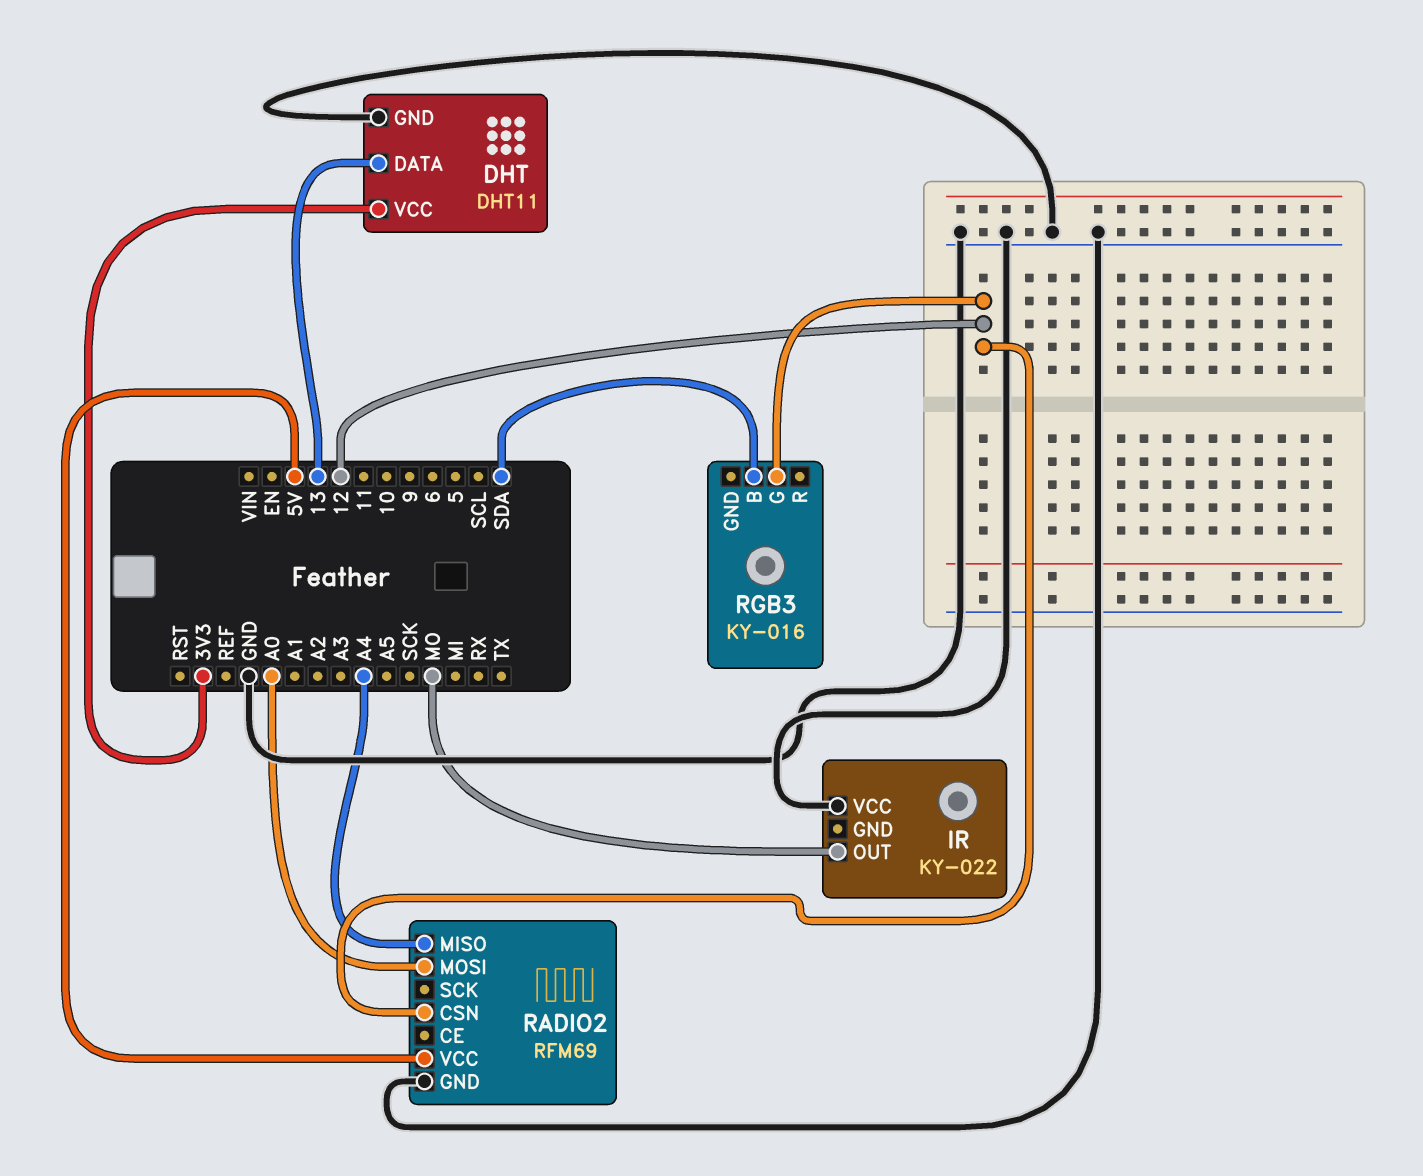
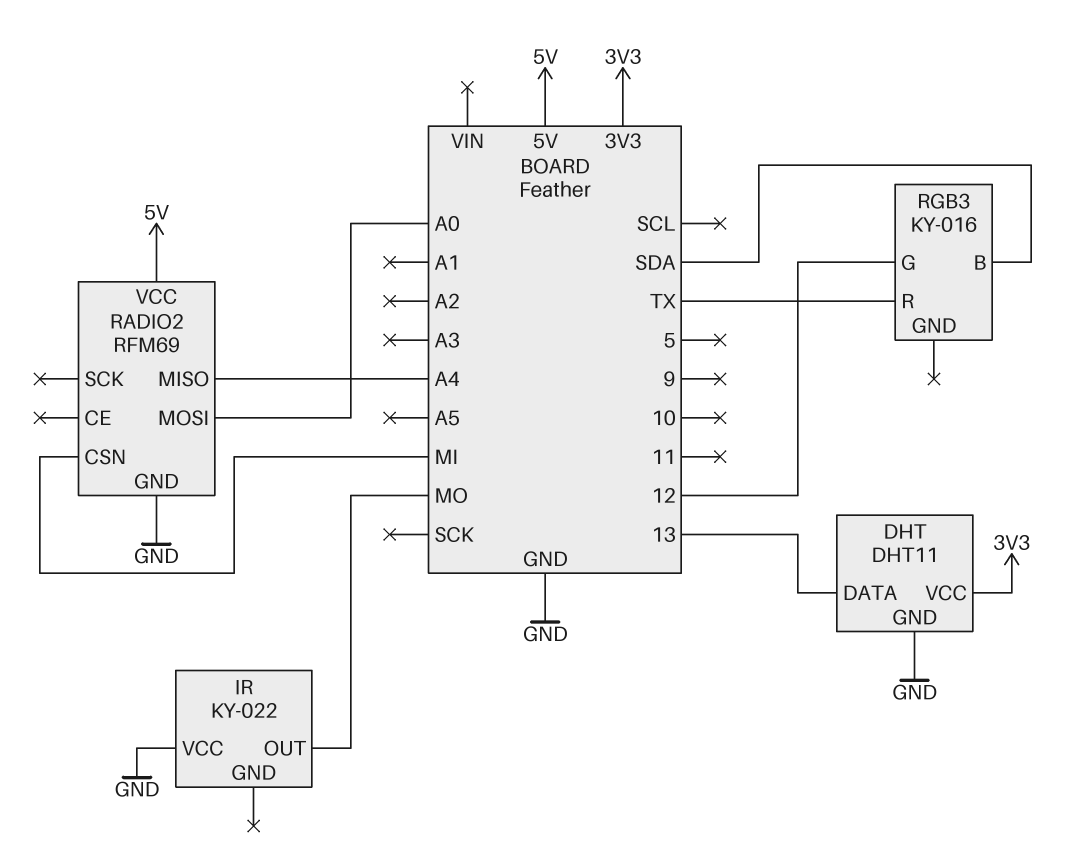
RADIO2 pin CSN: 12 -> MI
RGB3 pin R: none -> TX

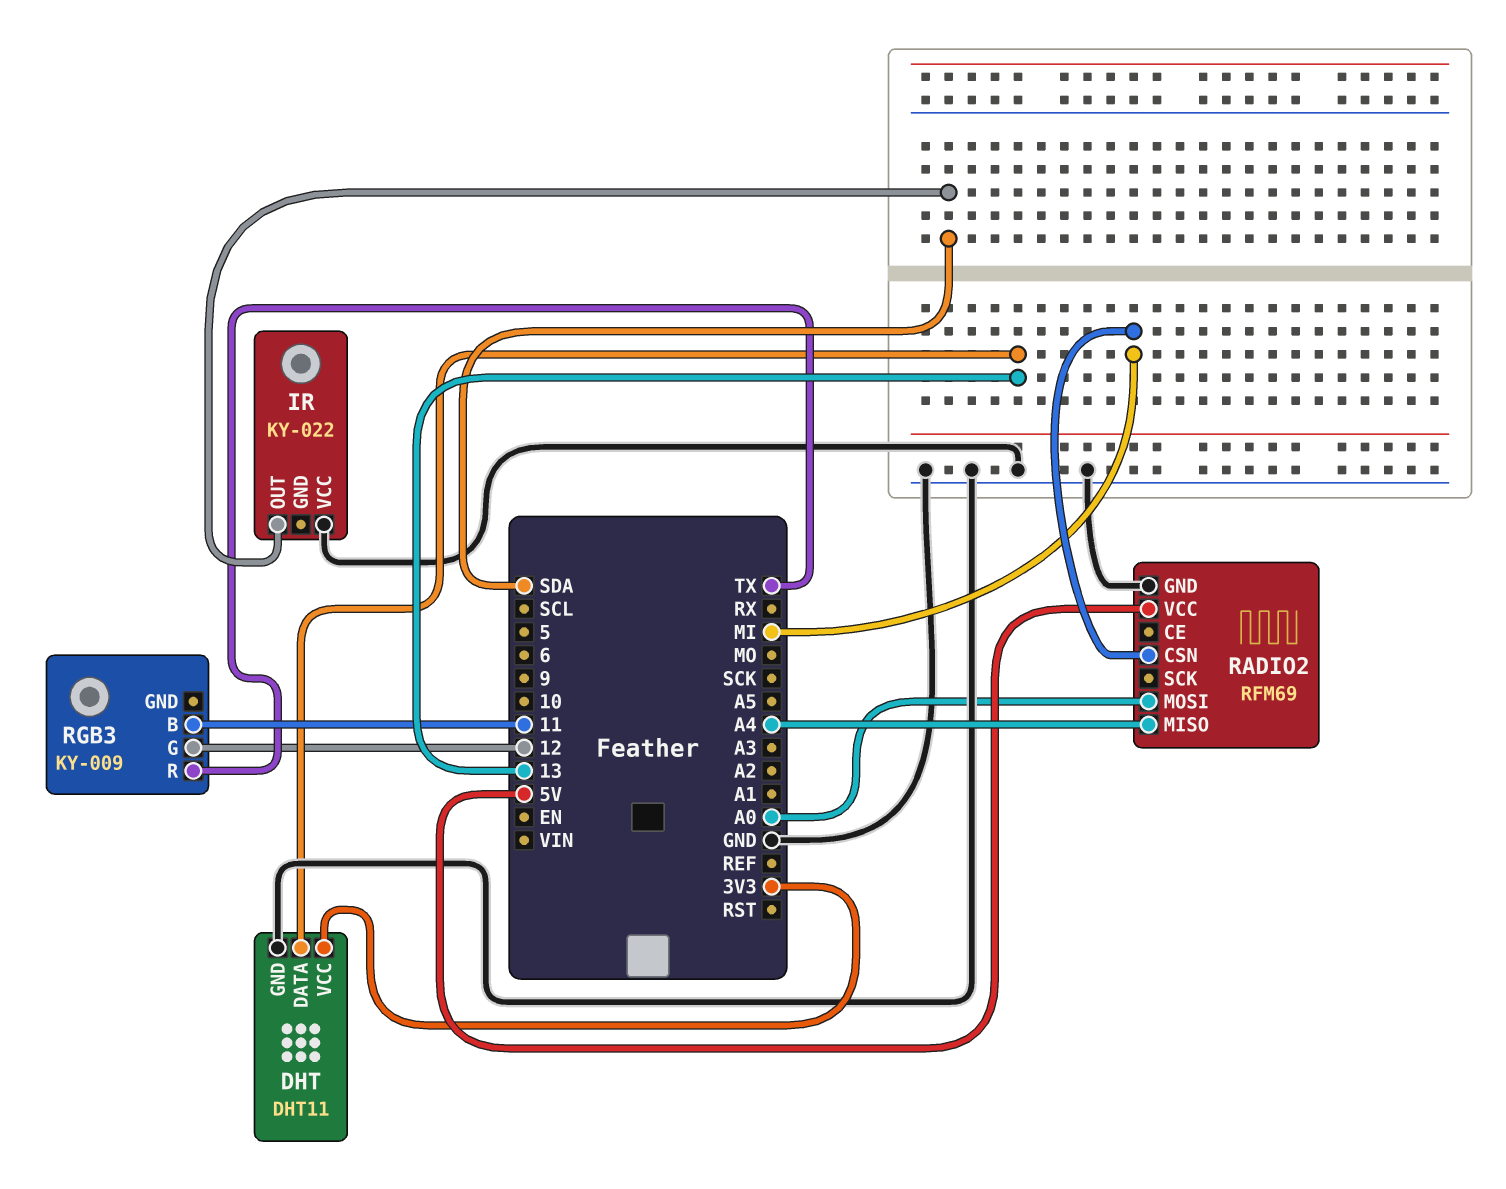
IR pin OUT: MO -> SDA
RGB3: KY-016 -> KY-009
RGB3 pin B: SDA -> 11

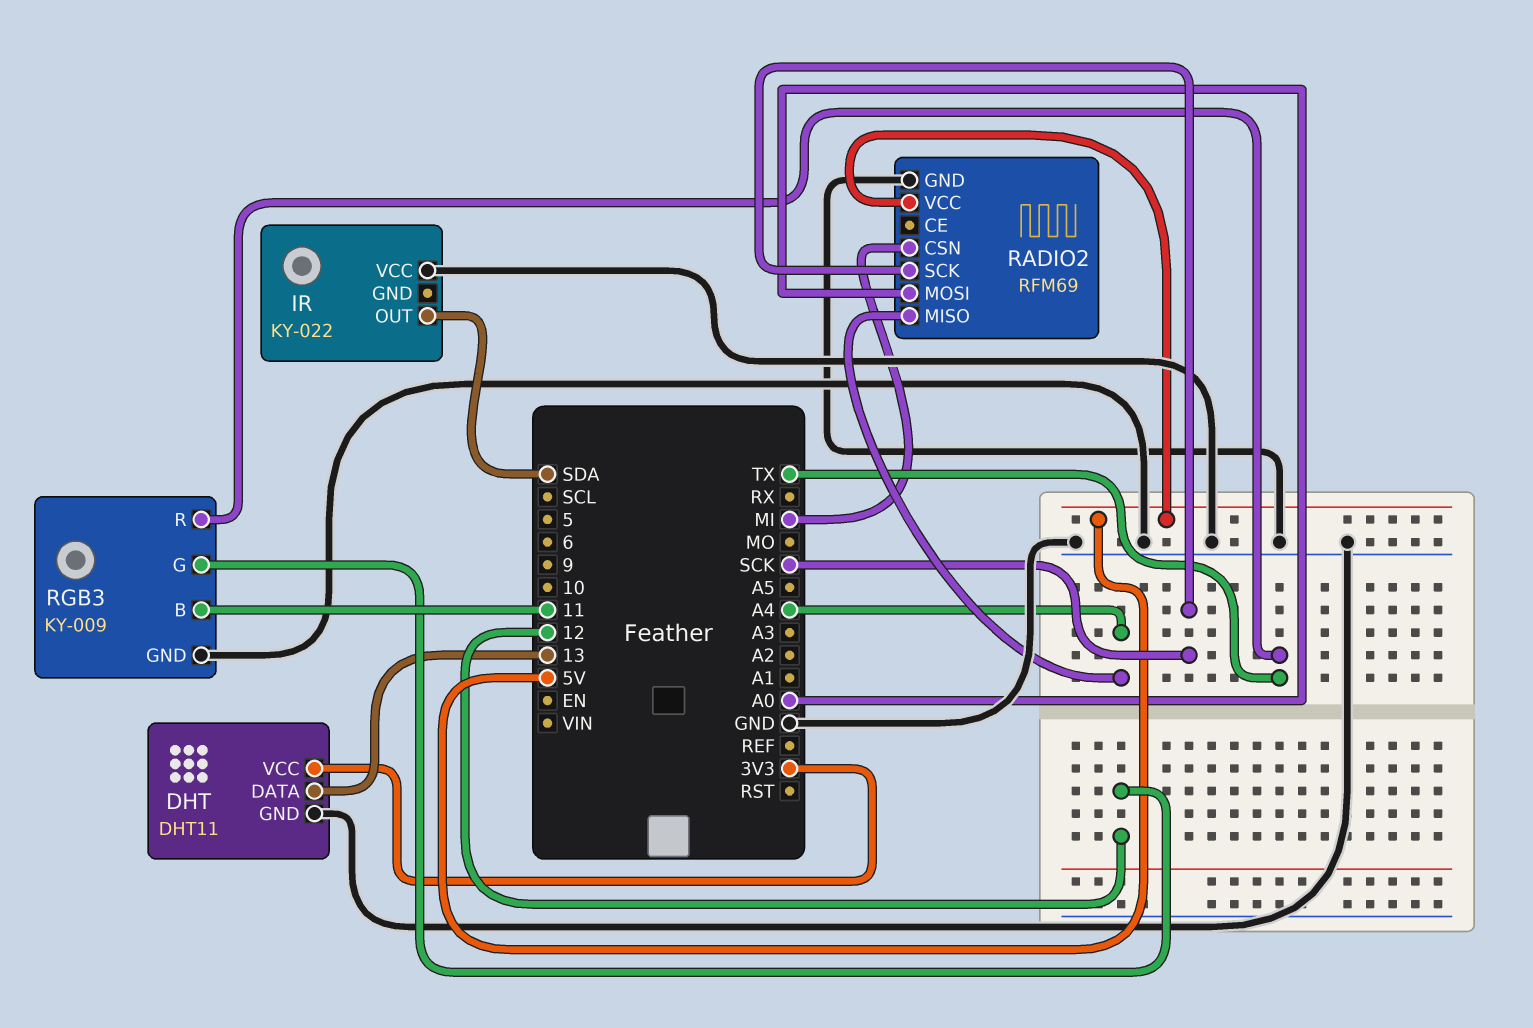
RADIO2 pin SCK: none -> SCK
RGB3 pin GND: none -> GND

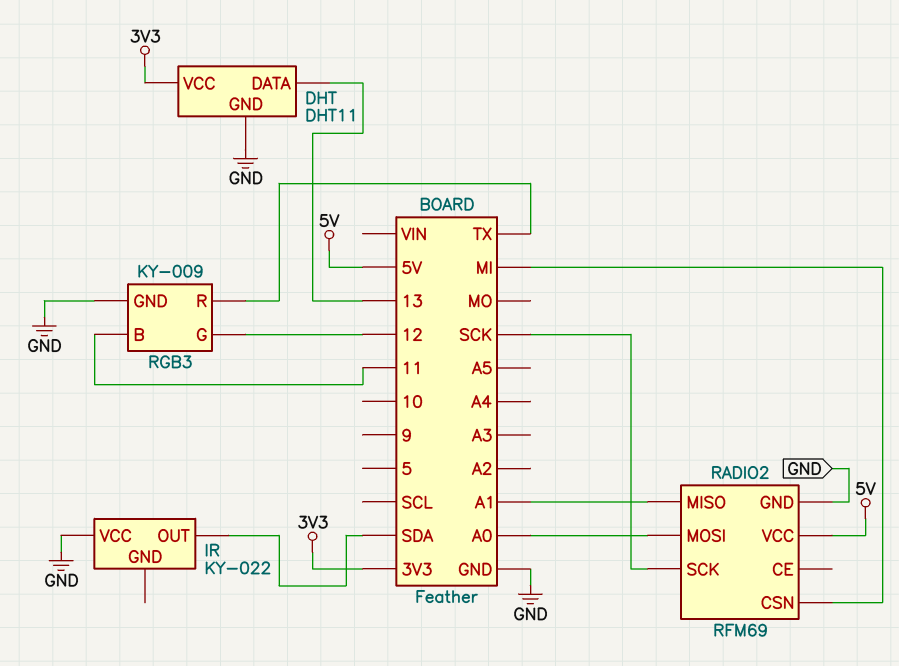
RADIO2 pin MISO: A4 -> A1

